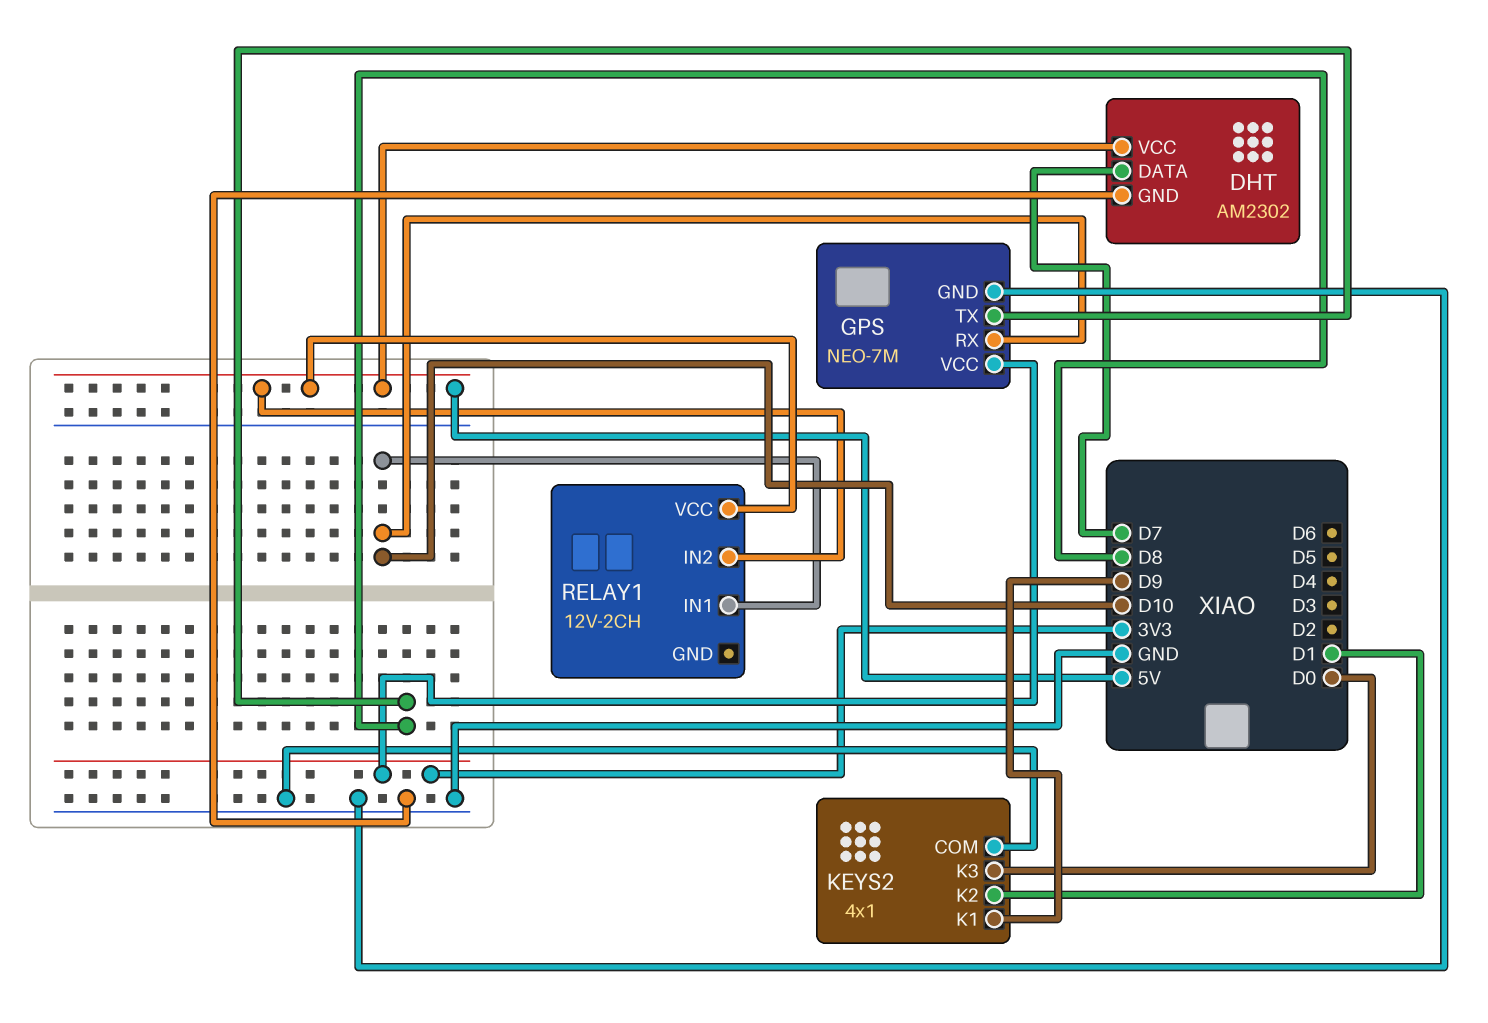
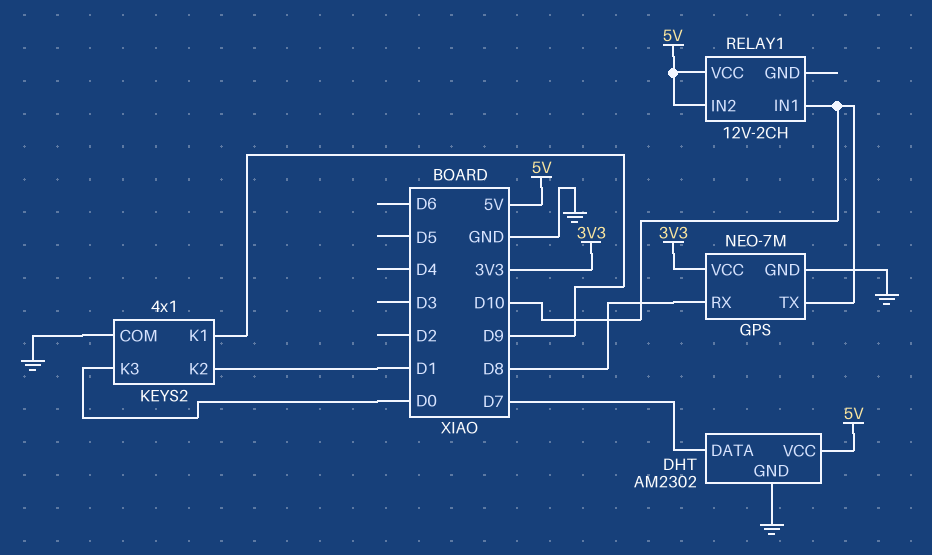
GPS pin RX: D10 -> D8
GPS pin TX: D8 -> D10

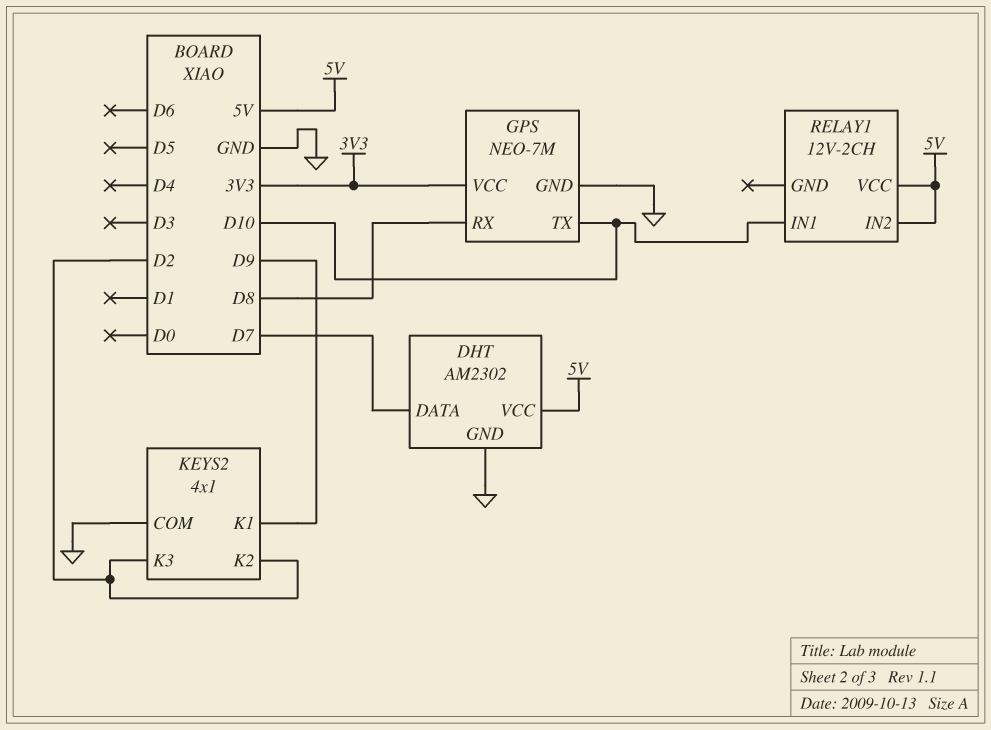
KEYS2 pin K2: D1 -> D2
KEYS2 pin K3: D0 -> D2

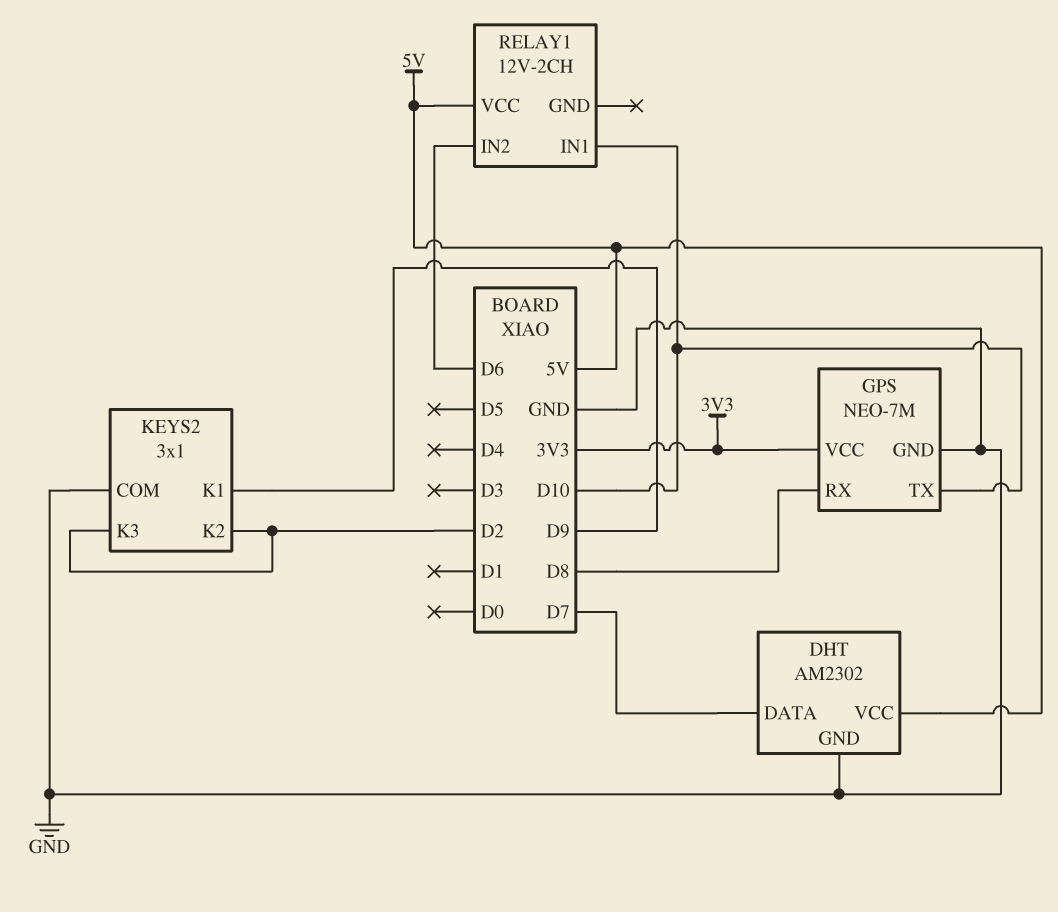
KEYS2: 4x1 -> 3x1
RELAY1 pin IN2: 5V -> D6

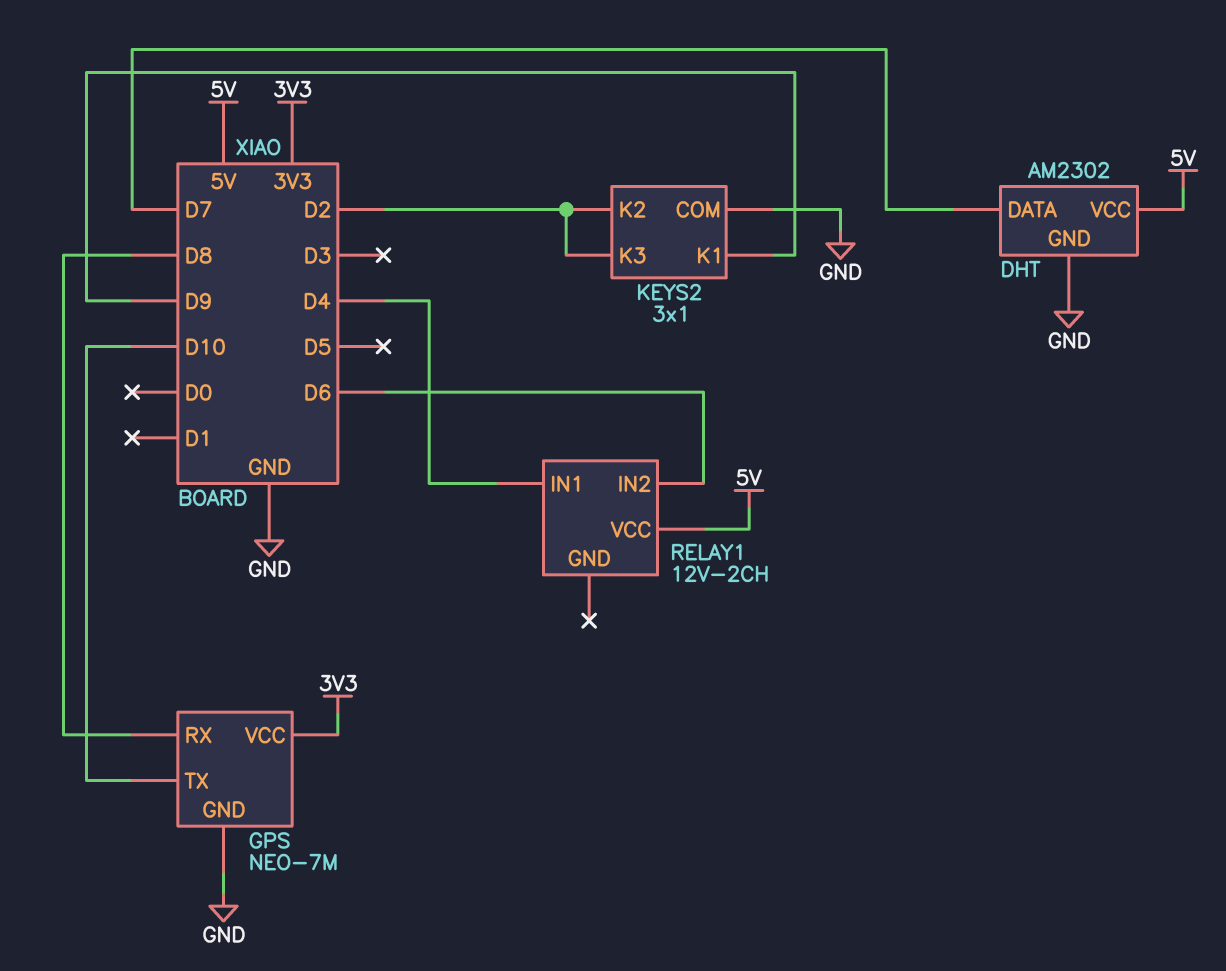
RELAY1 pin IN1: D10 -> D4

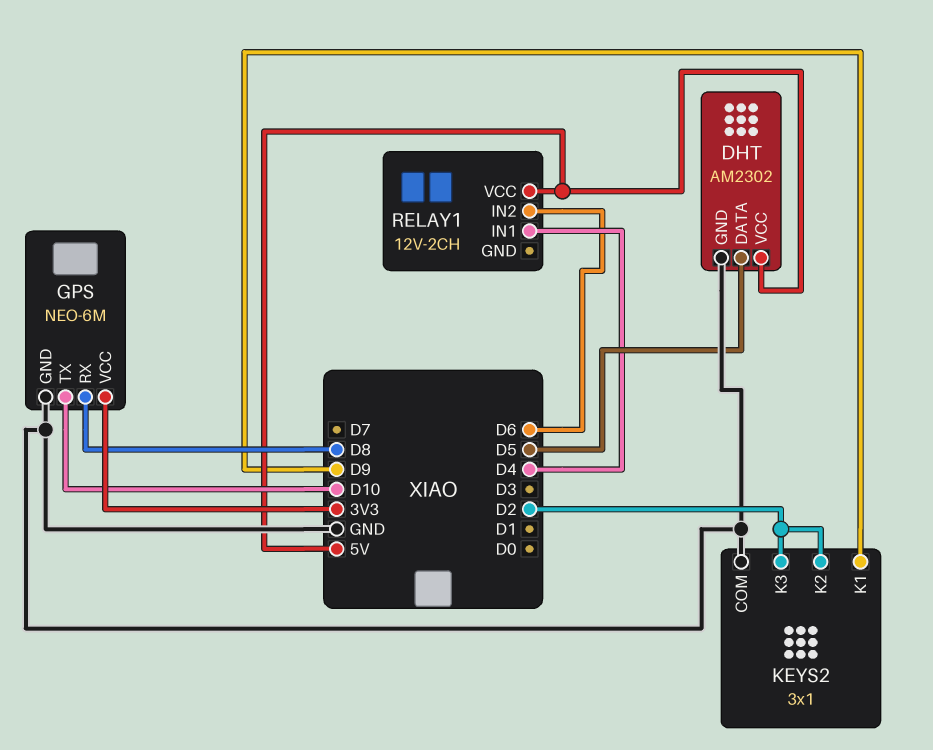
DHT pin DATA: D7 -> D5
GPS: NEO-7M -> NEO-6M

